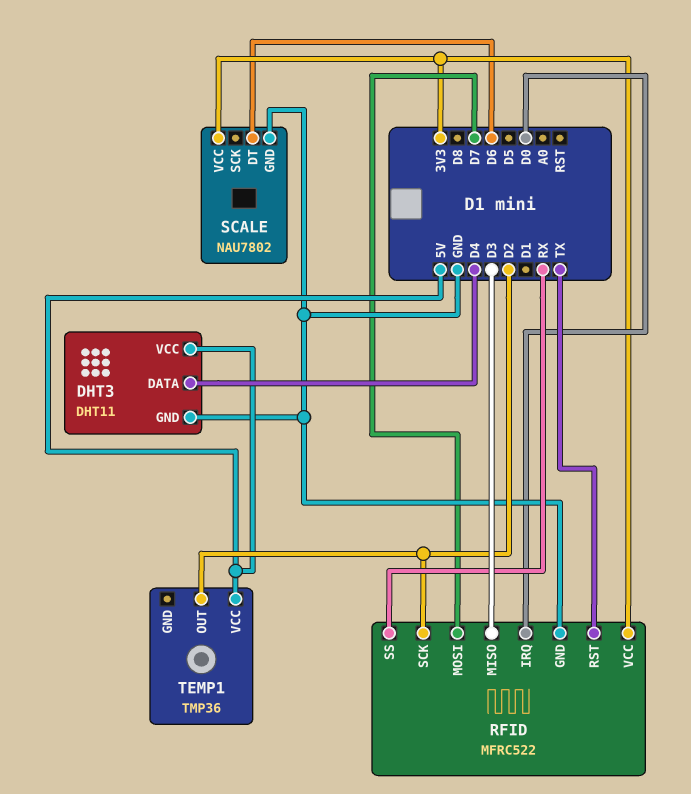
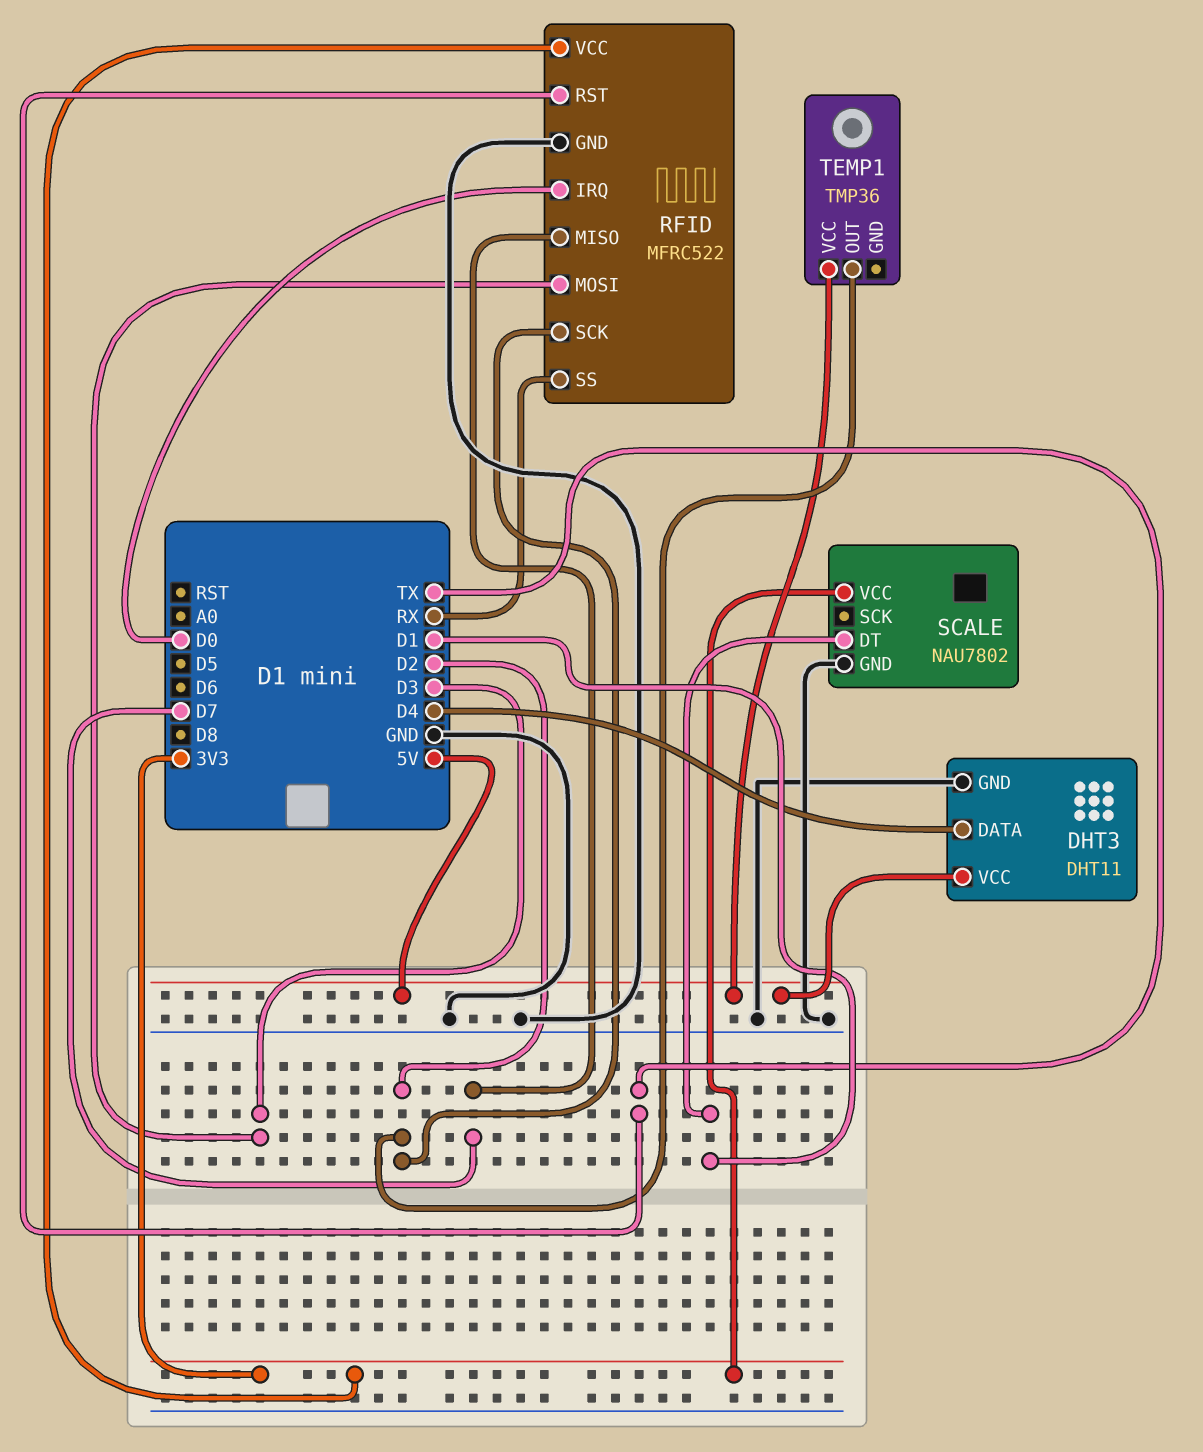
RFID pin MISO: D3 -> D7
RFID pin MOSI: D7 -> D3
SCALE pin DT: D6 -> D1

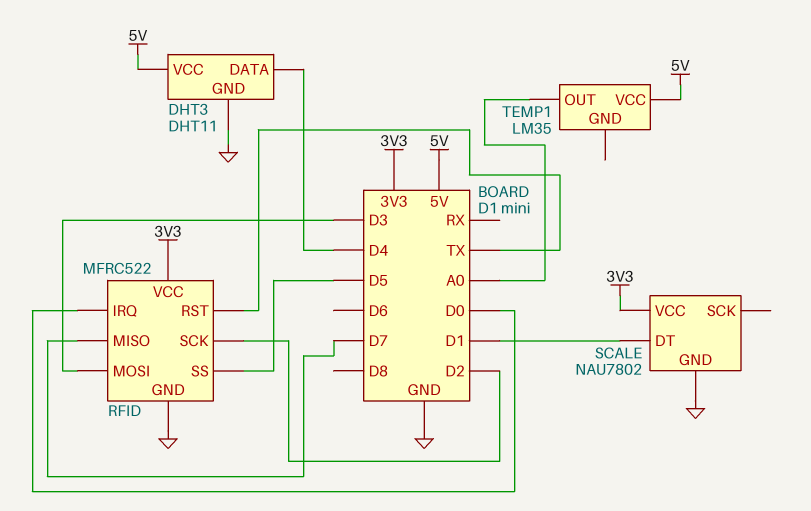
RFID pin SS: RX -> D5
TEMP1: TMP36 -> LM35
TEMP1 pin OUT: D2 -> A0

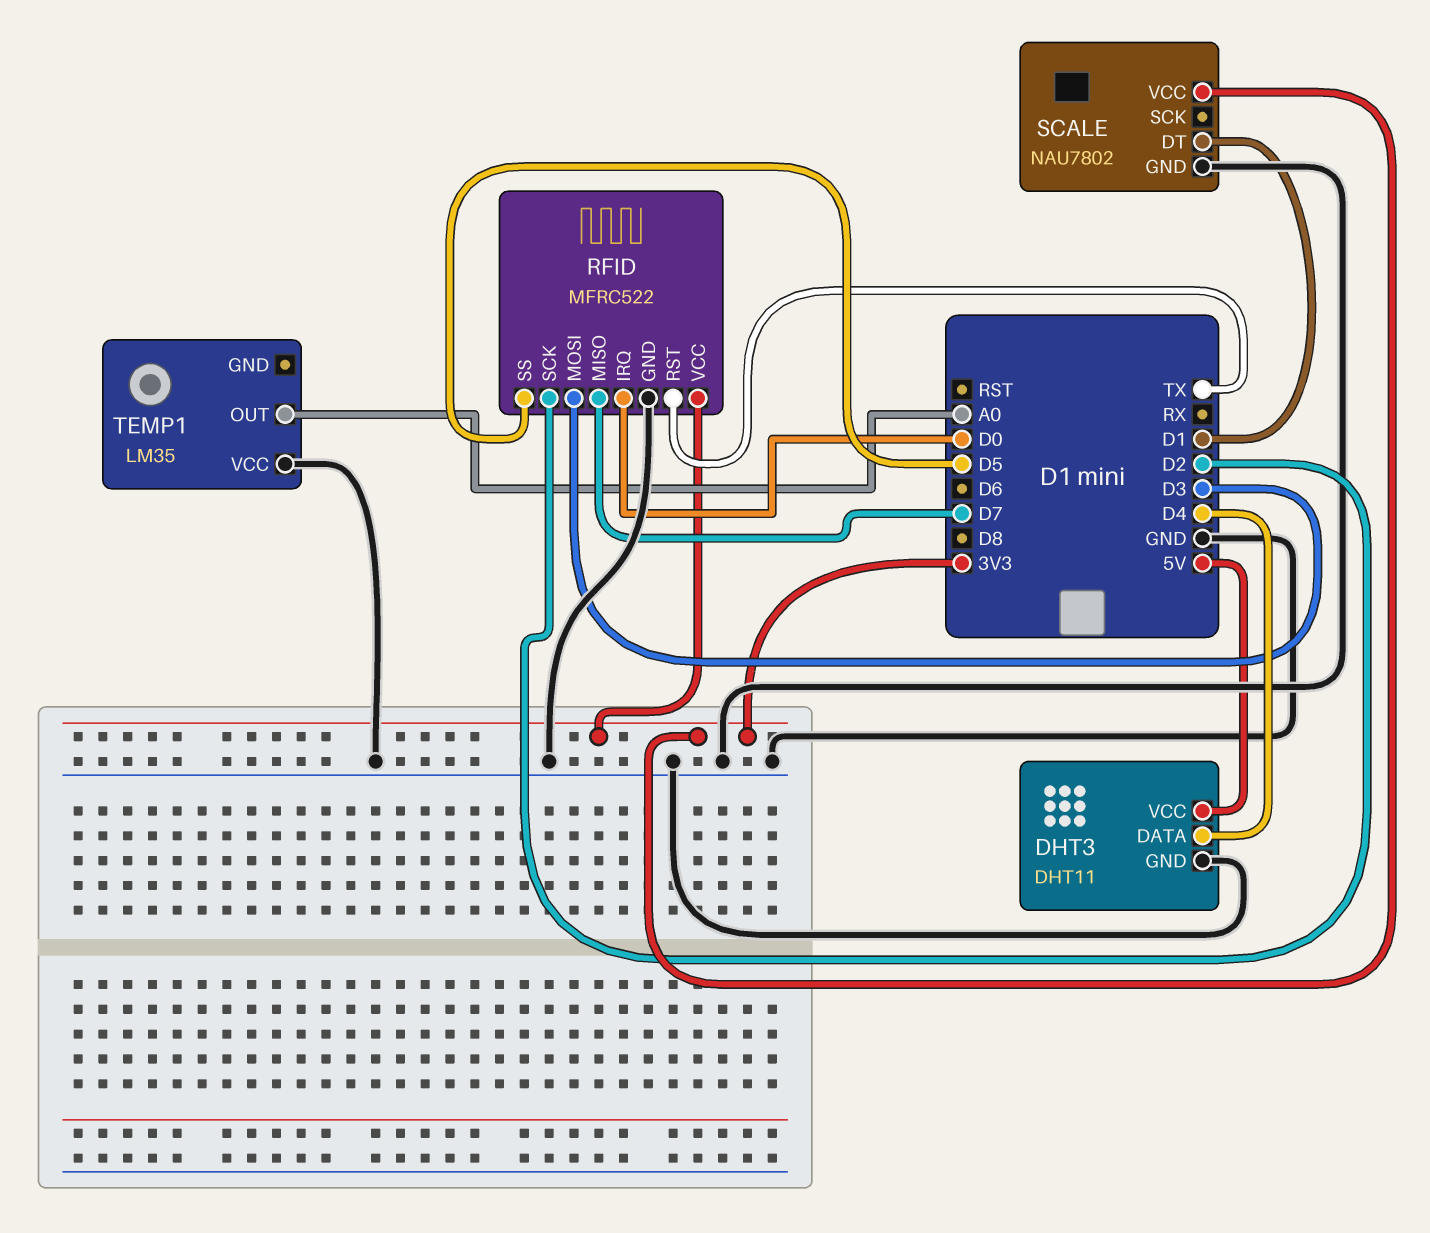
TEMP1 pin VCC: 5V -> GND

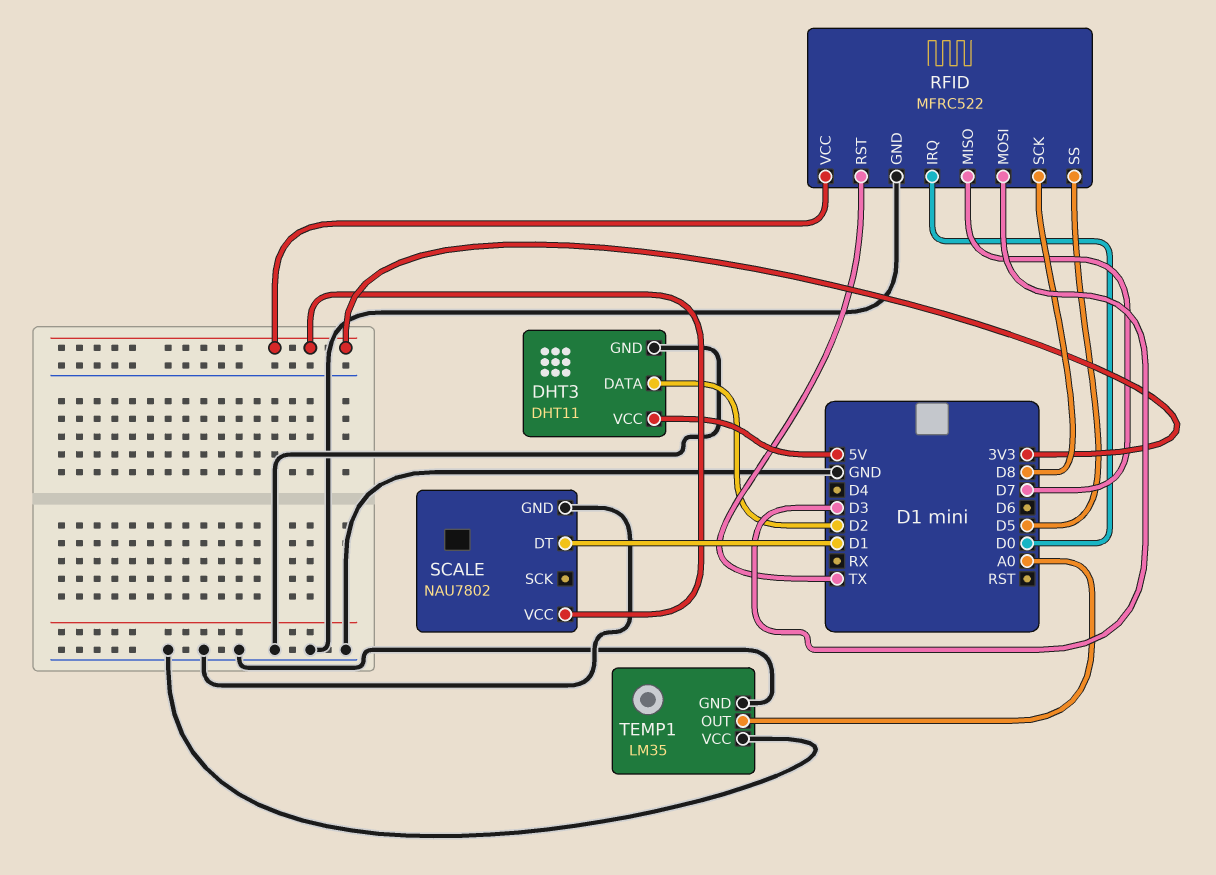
DHT3 pin DATA: D4 -> D2
RFID pin SCK: D2 -> D8
TEMP1 pin GND: none -> GND

